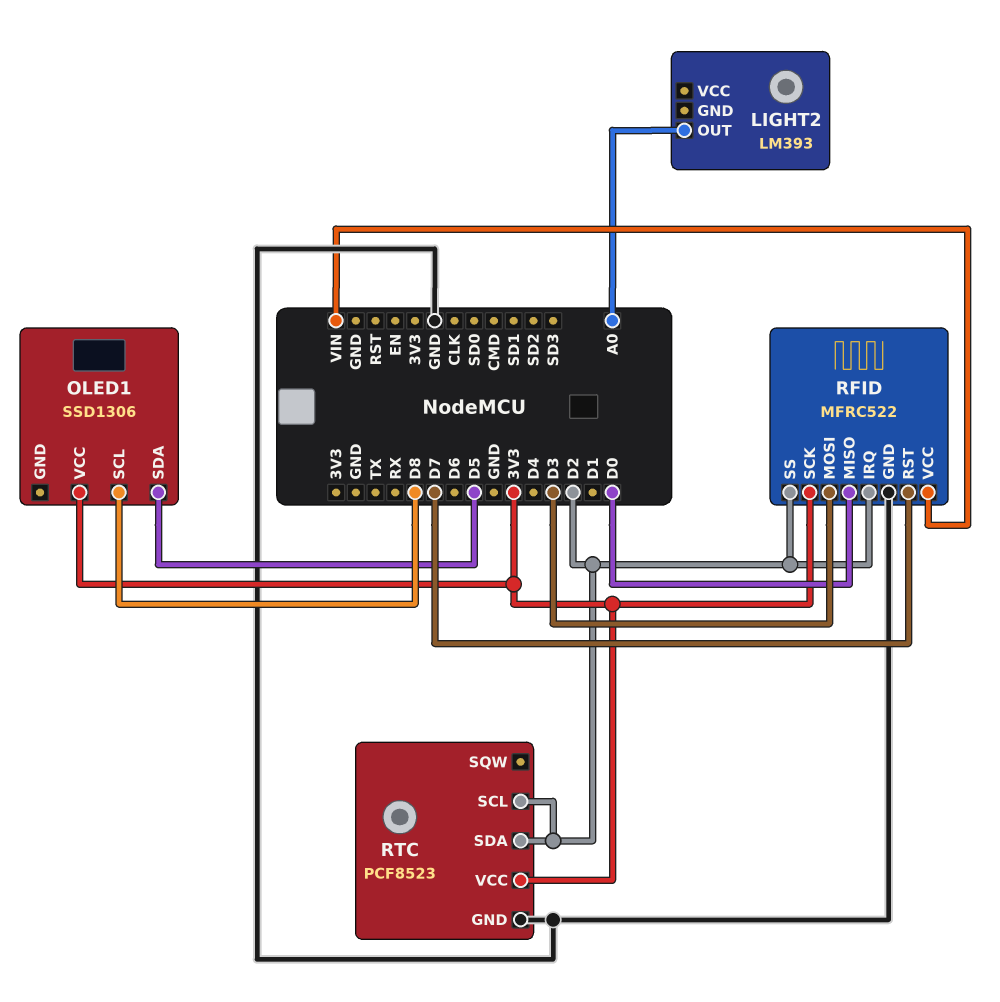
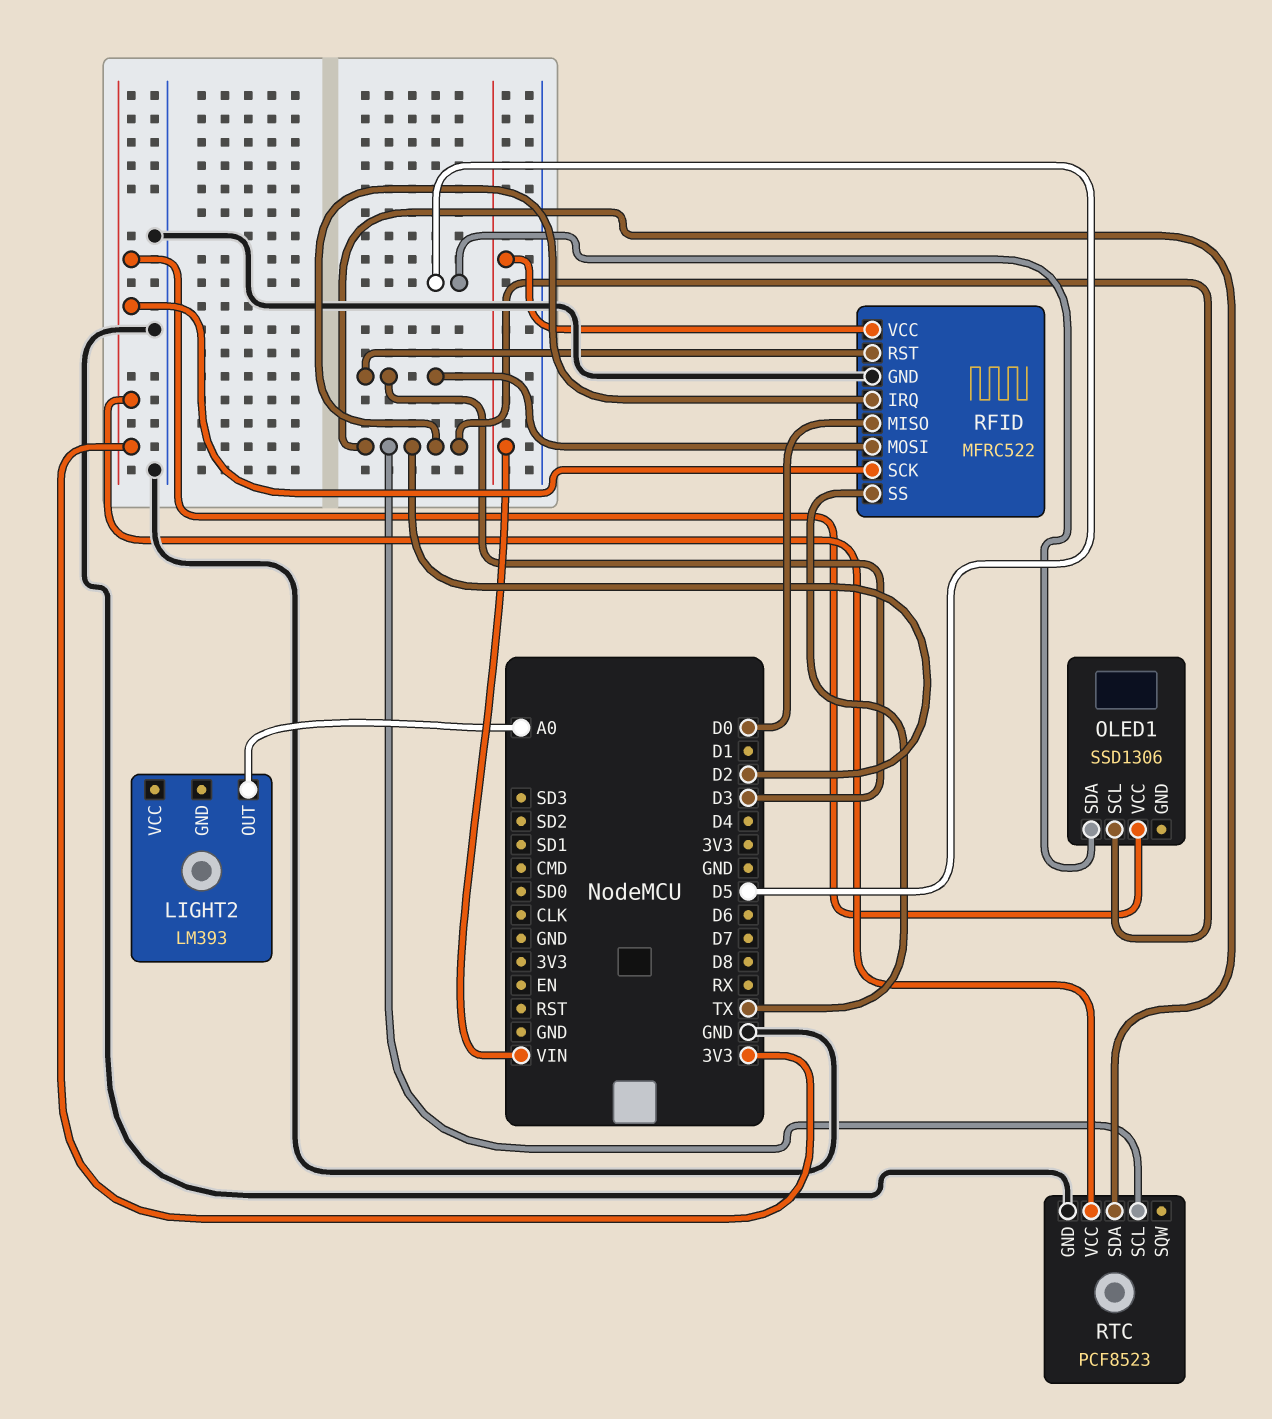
OLED1 pin SCL: D8 -> D2
RFID pin RST: D7 -> D3
RFID pin SS: D2 -> TX

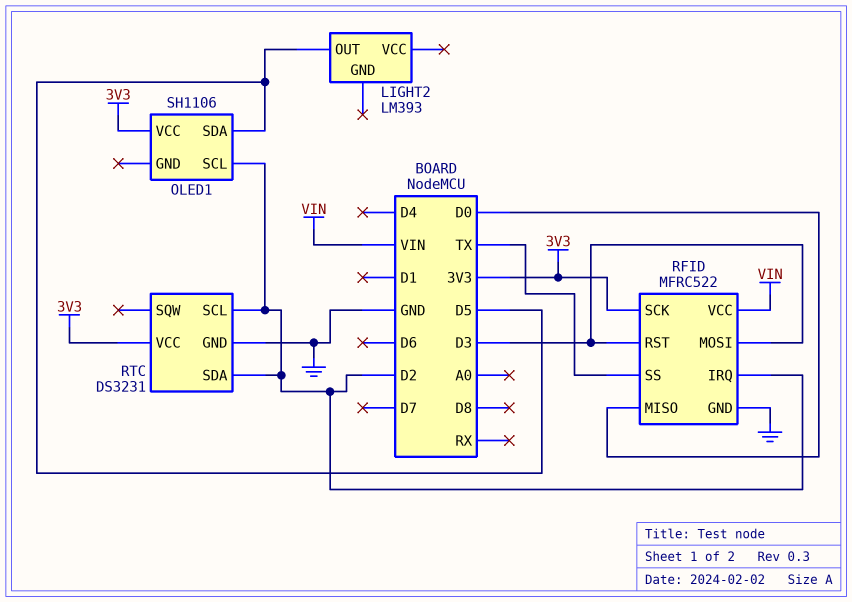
LIGHT2 pin OUT: A0 -> D5
OLED1: SSD1306 -> SH1106
RTC: PCF8523 -> DS3231

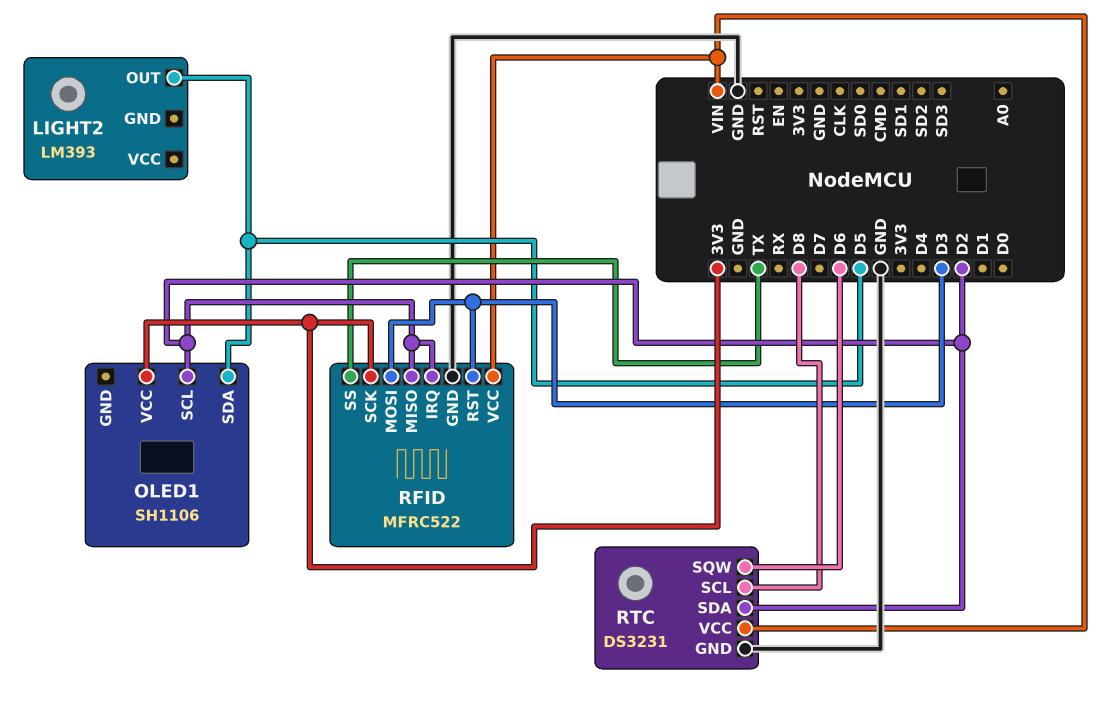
RFID pin MISO: D0 -> D2
RTC pin SCL: D2 -> D8
RTC pin SQW: none -> D6
RTC pin VCC: 3V3 -> VIN

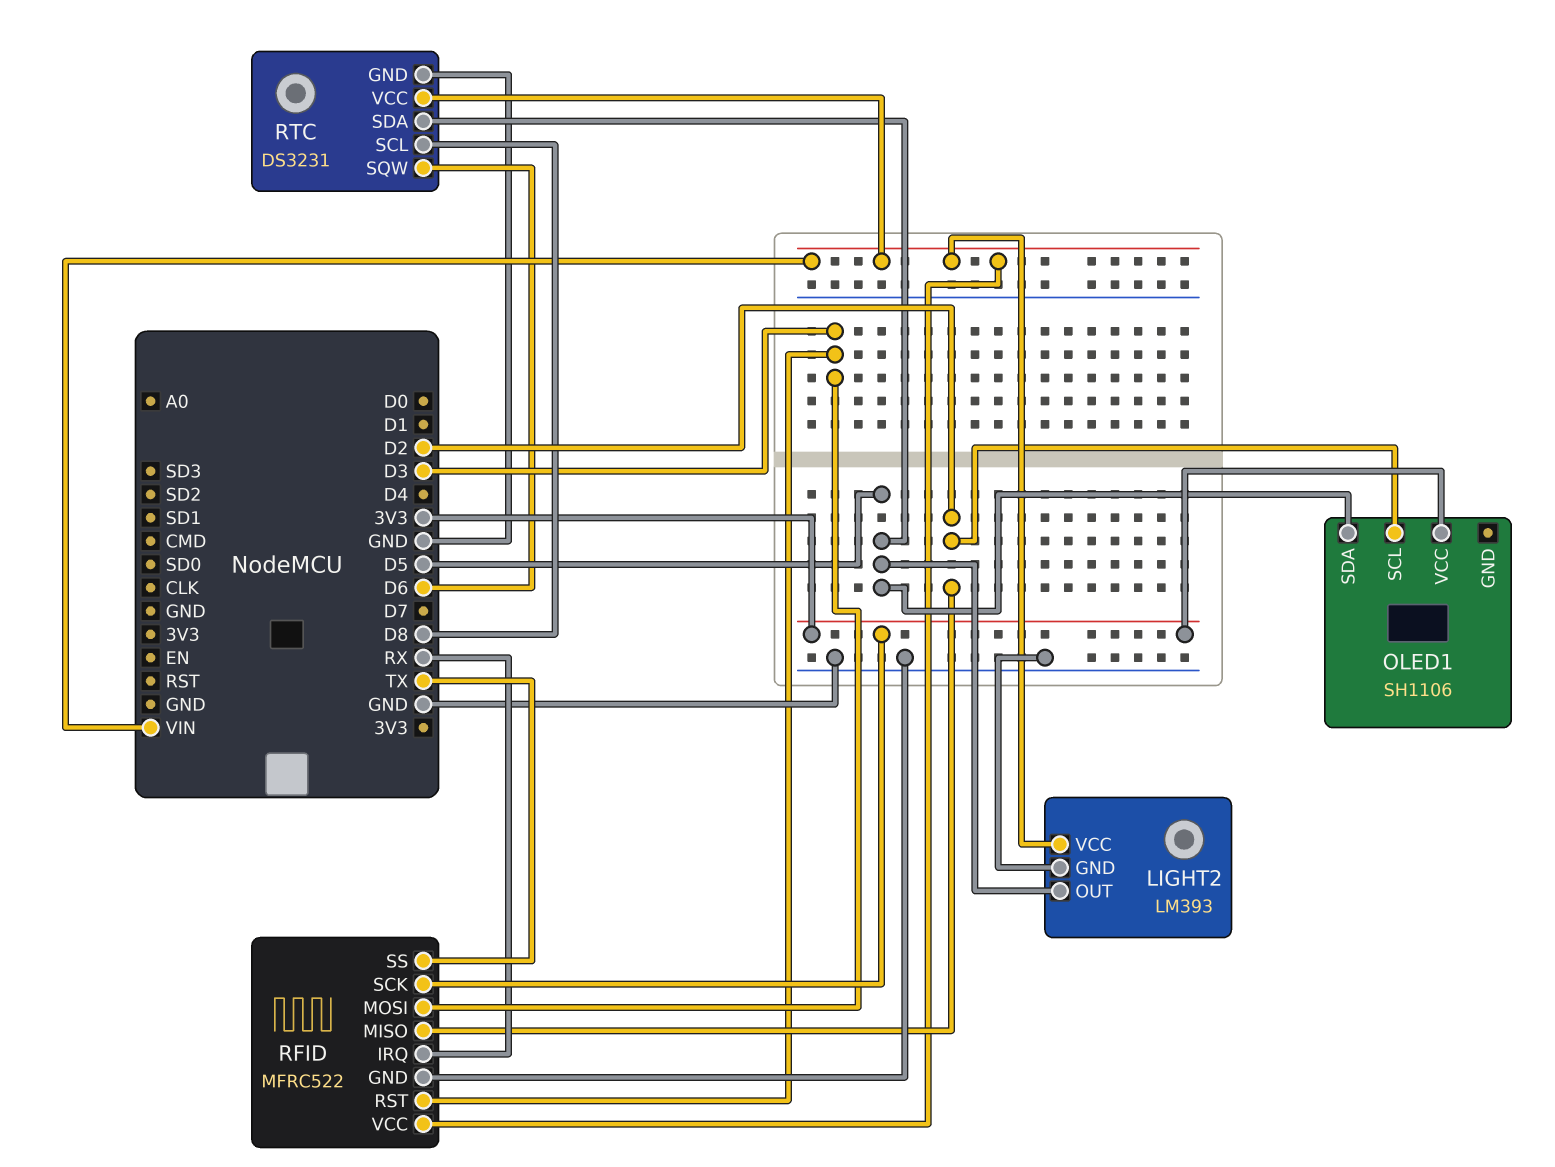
LIGHT2 pin GND: none -> GND
LIGHT2 pin VCC: none -> VIN
RFID pin IRQ: D2 -> RX
RTC pin SDA: D2 -> D5

